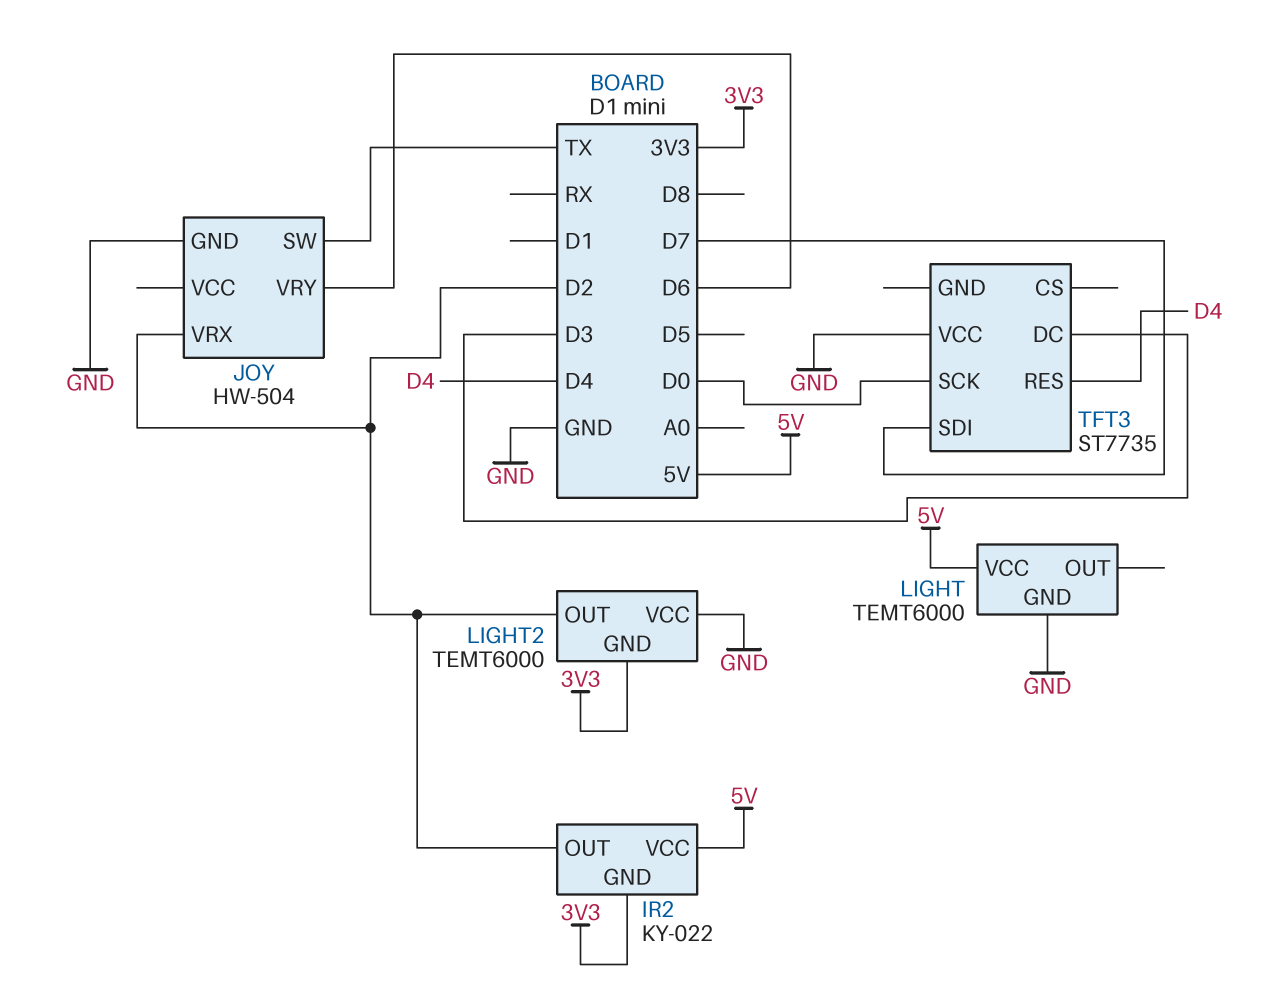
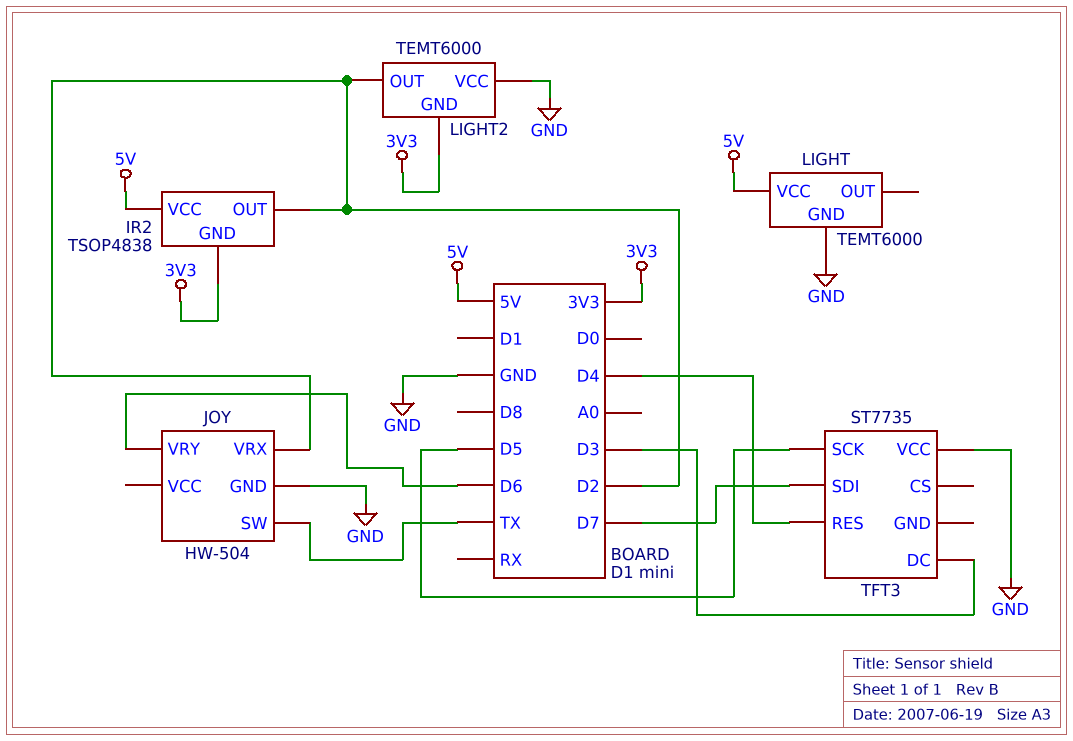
IR2: KY-022 -> TSOP4838
TFT3 pin SCK: D0 -> D5

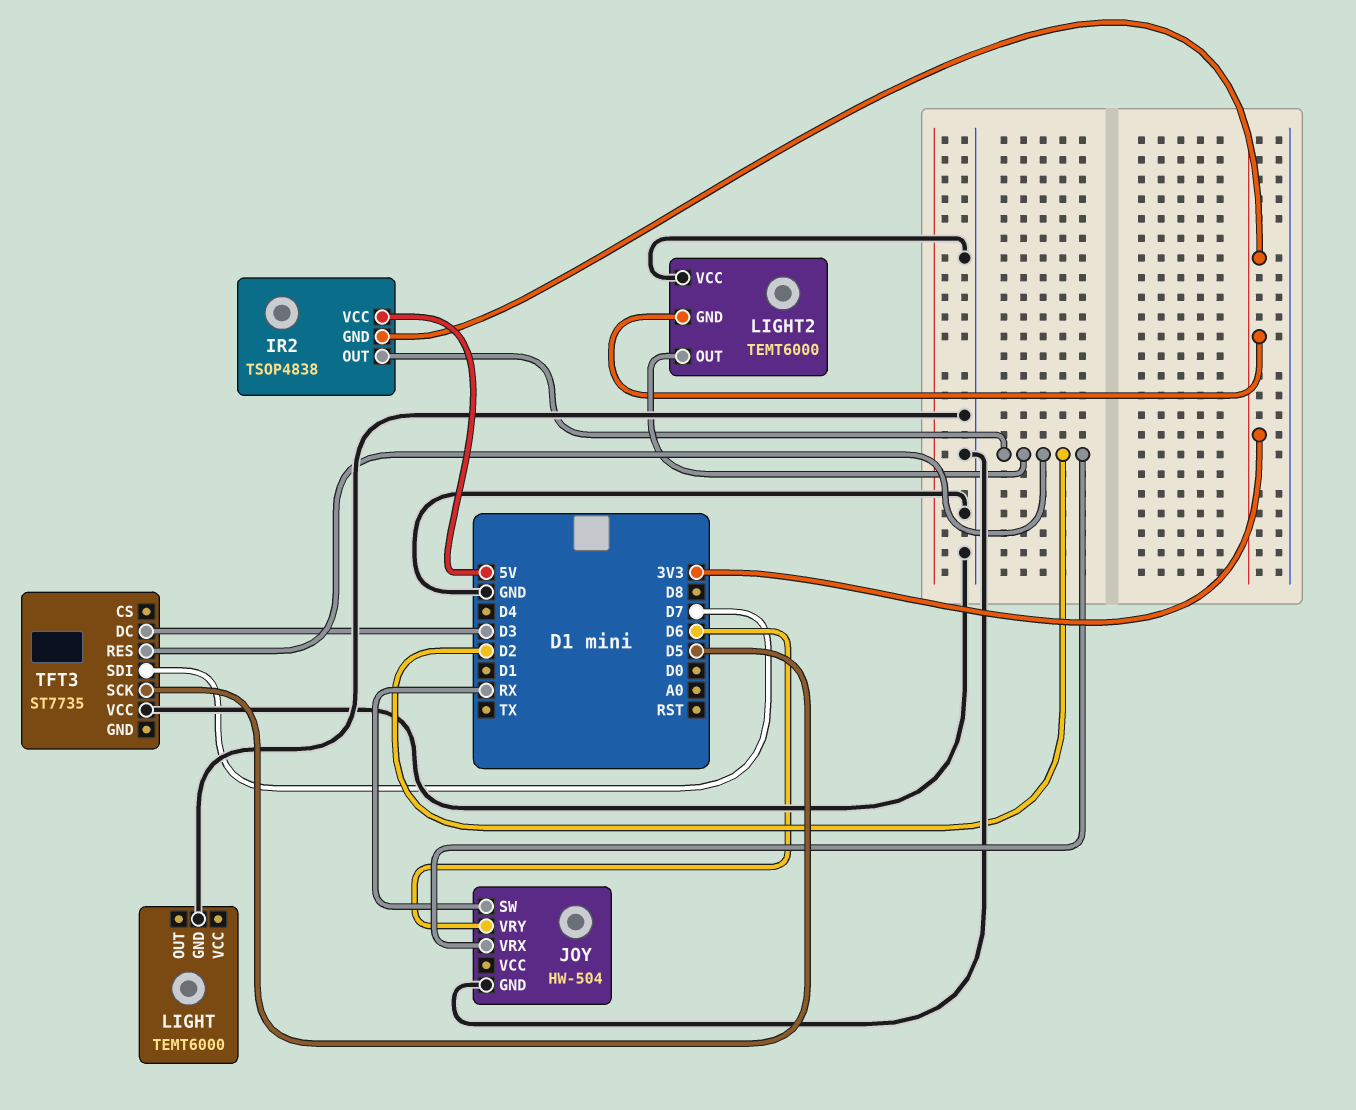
JOY pin SW: TX -> RX
LIGHT pin VCC: 5V -> none
TFT3 pin RES: D4 -> D2

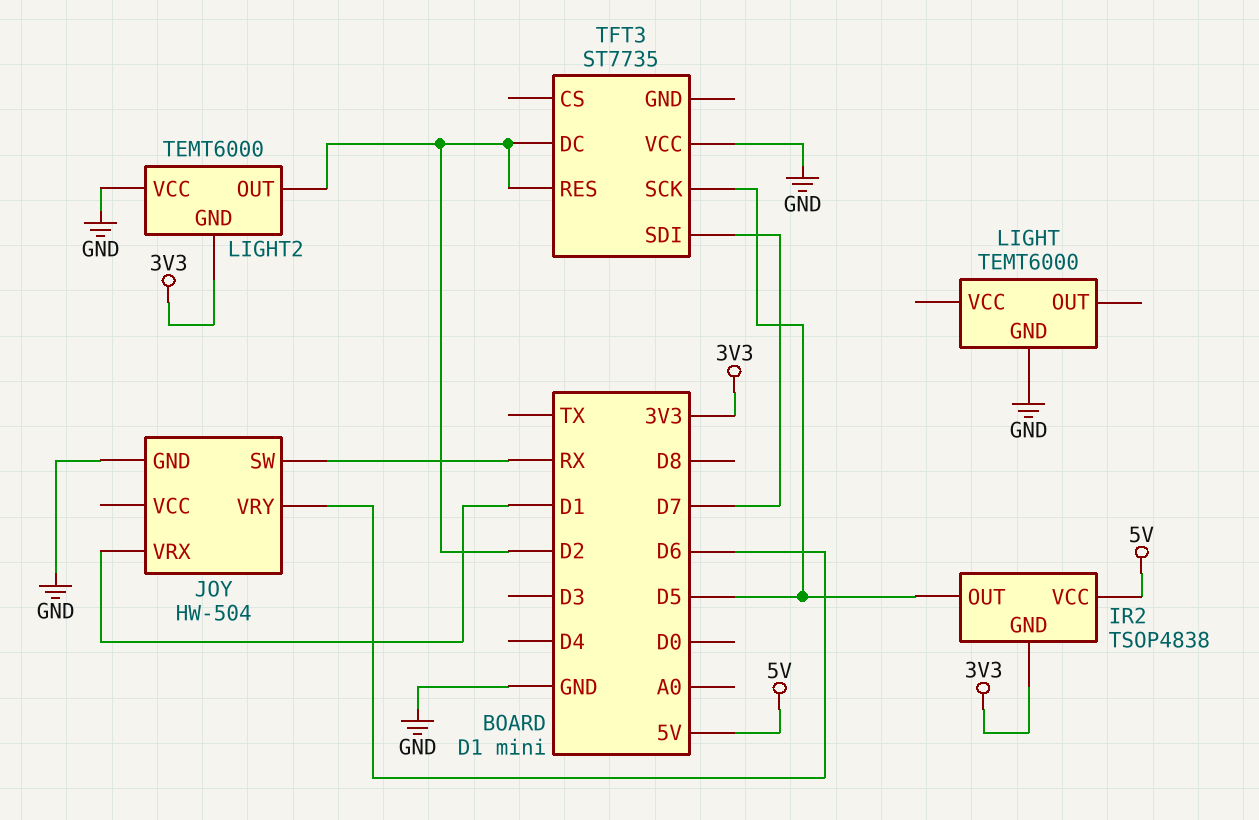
IR2 pin OUT: D2 -> D5
JOY pin VRX: D2 -> D1
TFT3 pin DC: D3 -> D2

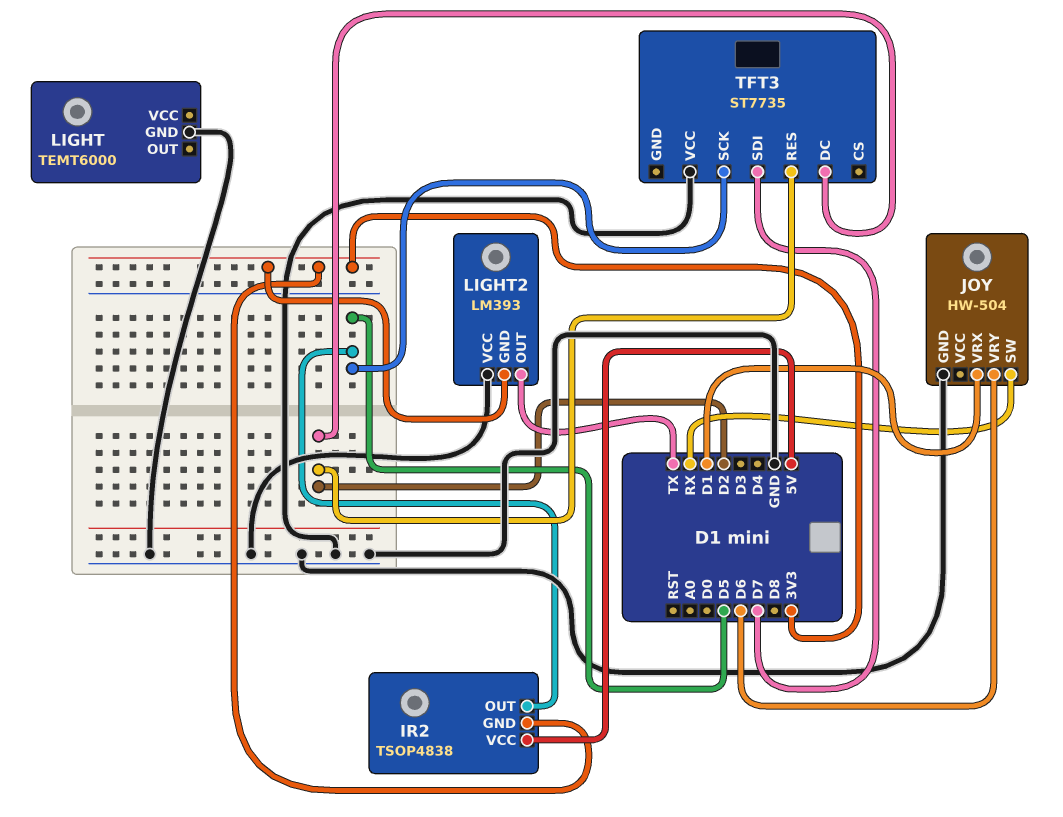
LIGHT2: TEMT6000 -> LM393
LIGHT2 pin OUT: D2 -> TX

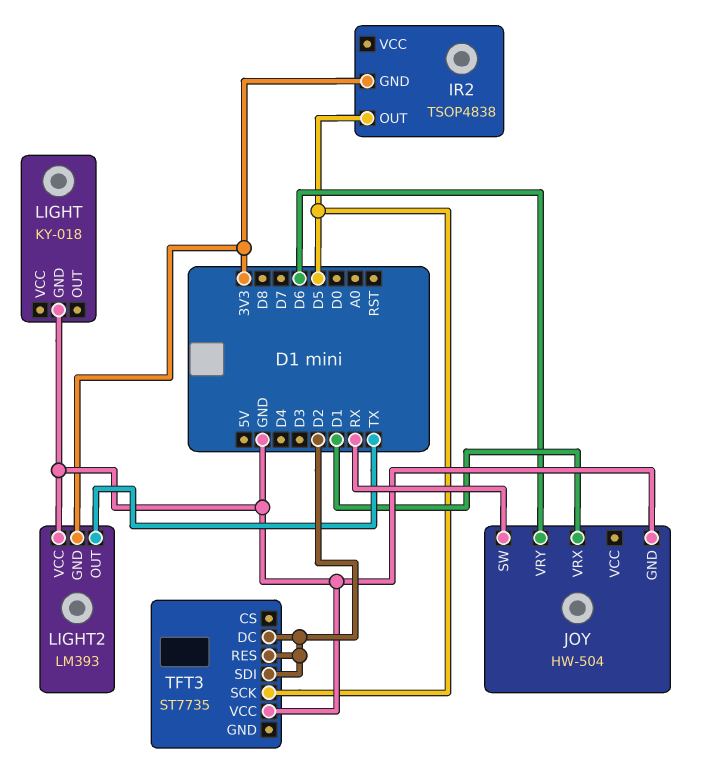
IR2 pin VCC: 5V -> none
LIGHT: TEMT6000 -> KY-018
TFT3 pin SDI: D7 -> D2

